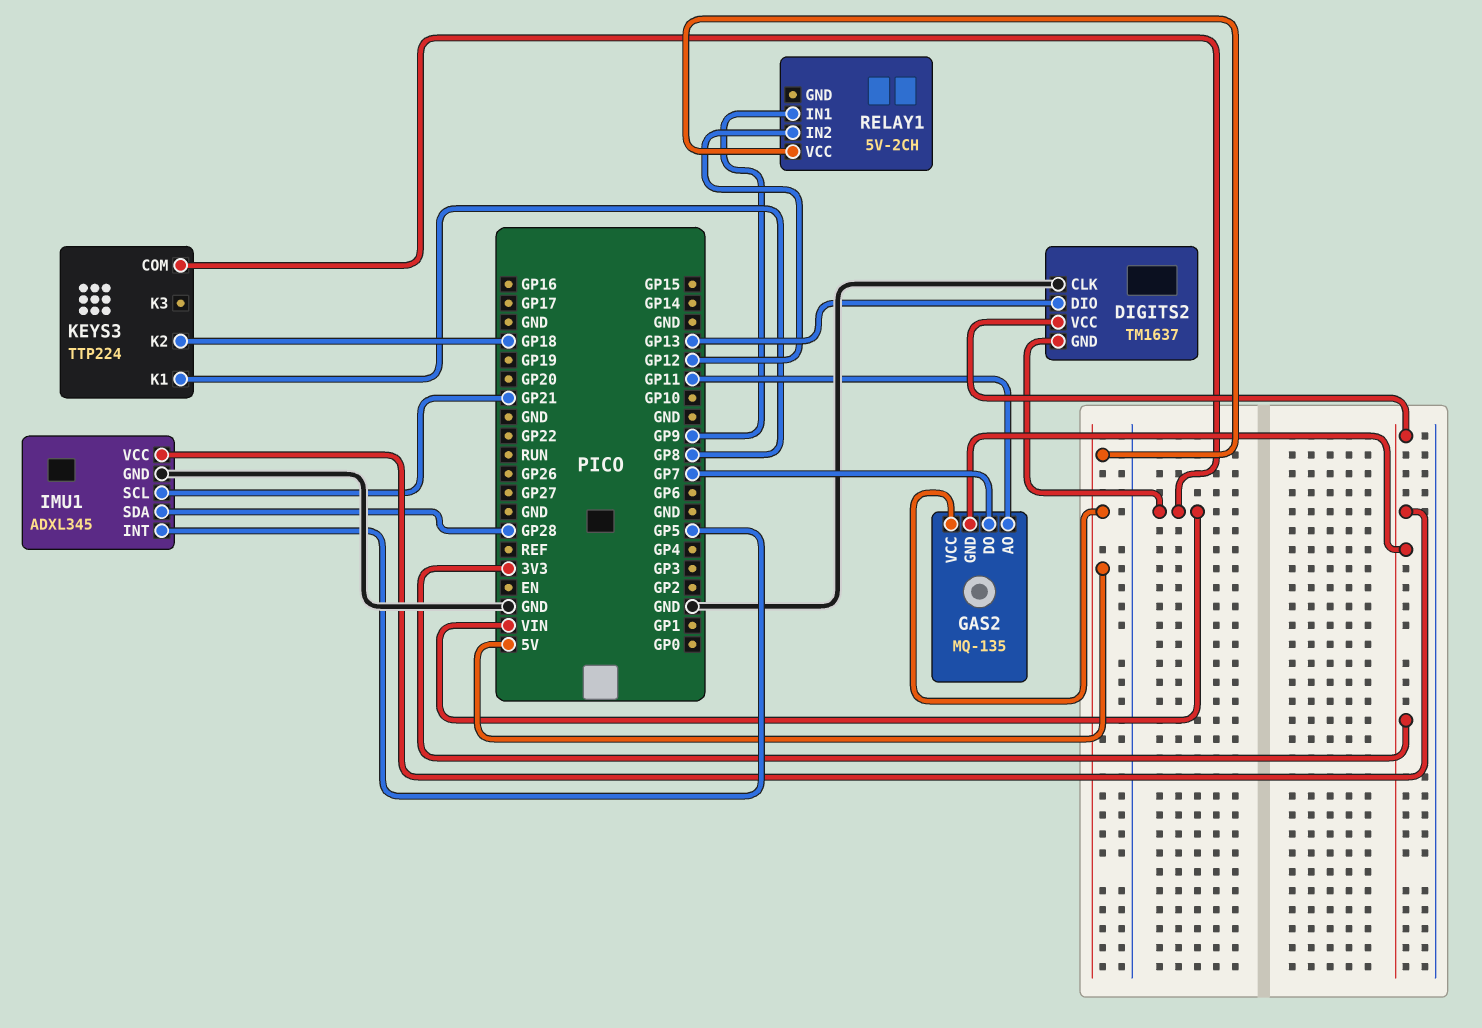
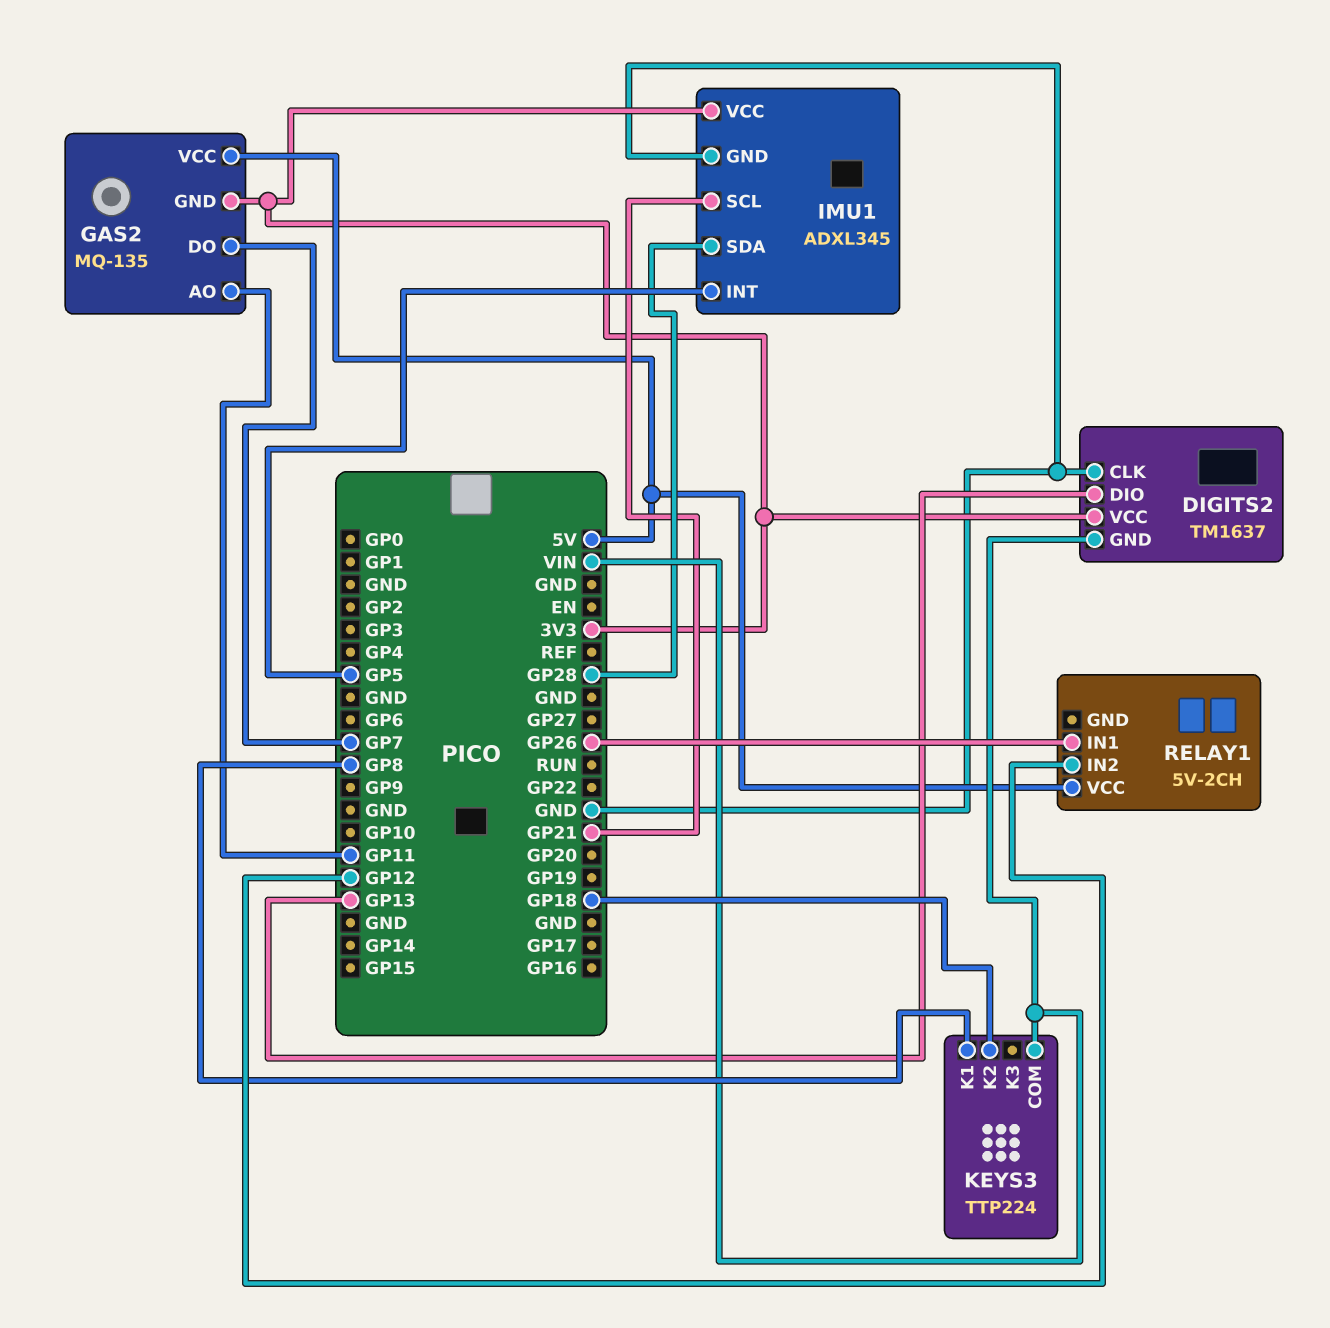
RELAY1 pin IN1: GP9 -> GP26

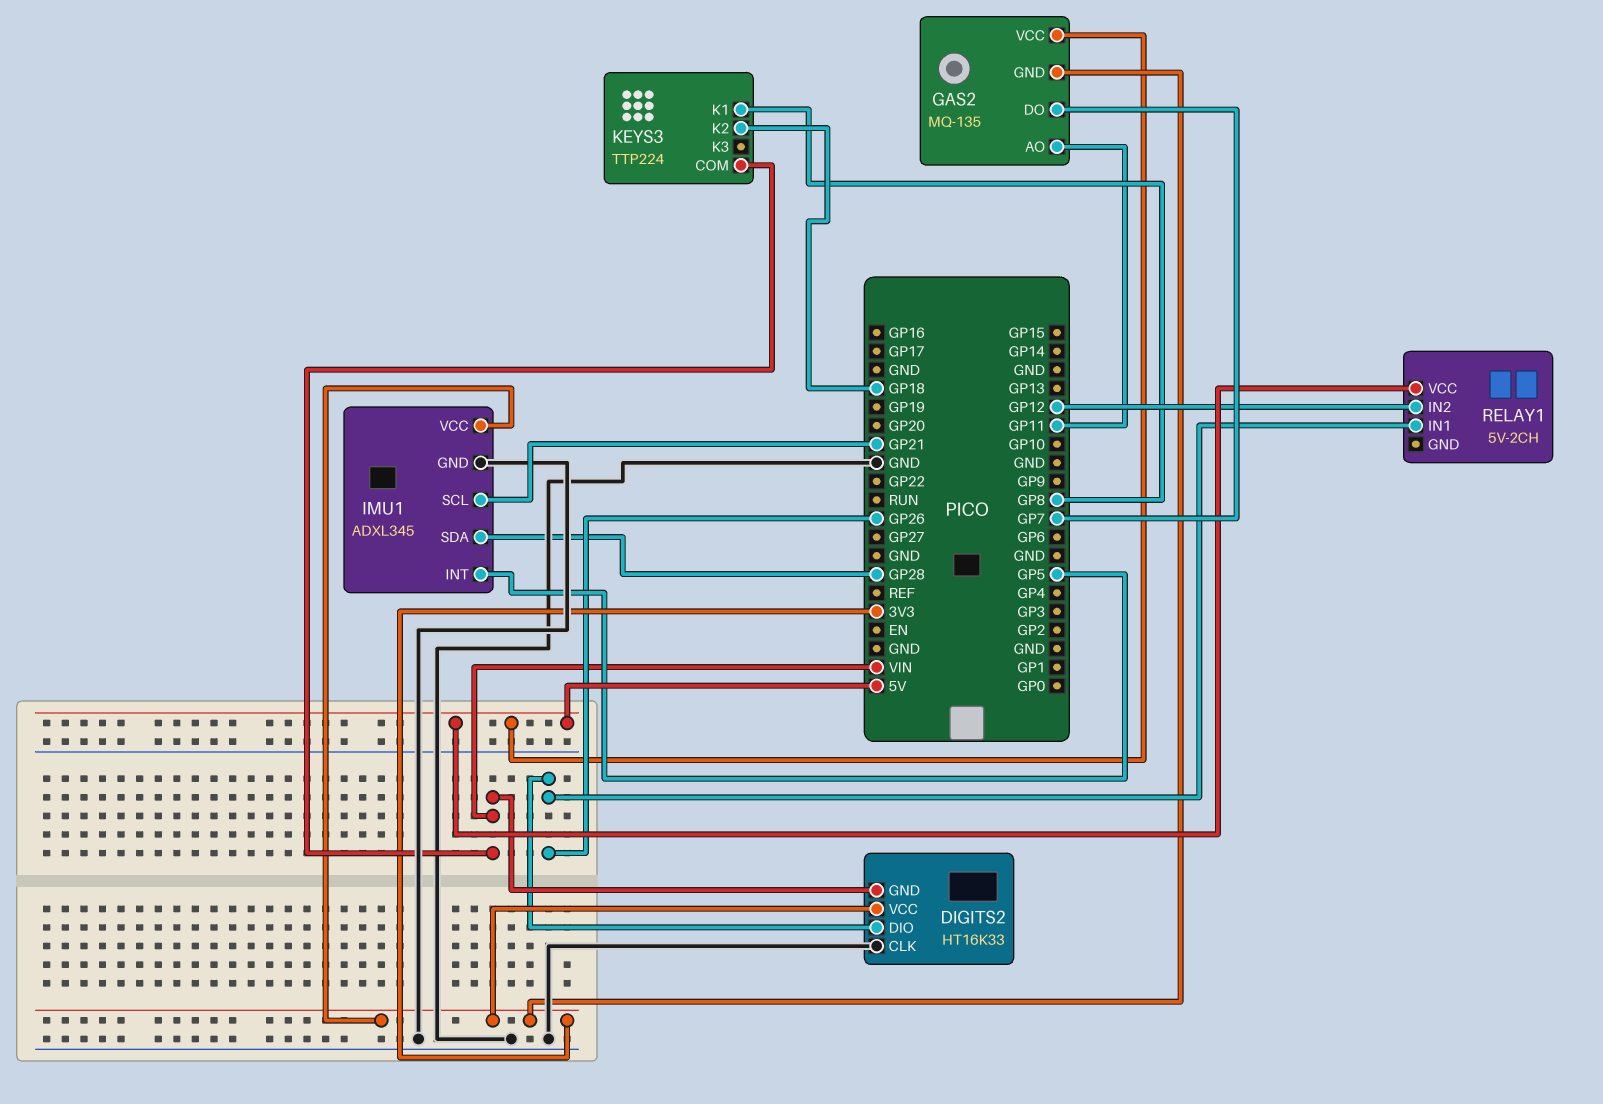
DIGITS2: TM1637 -> HT16K33
DIGITS2 pin DIO: GP13 -> GP26

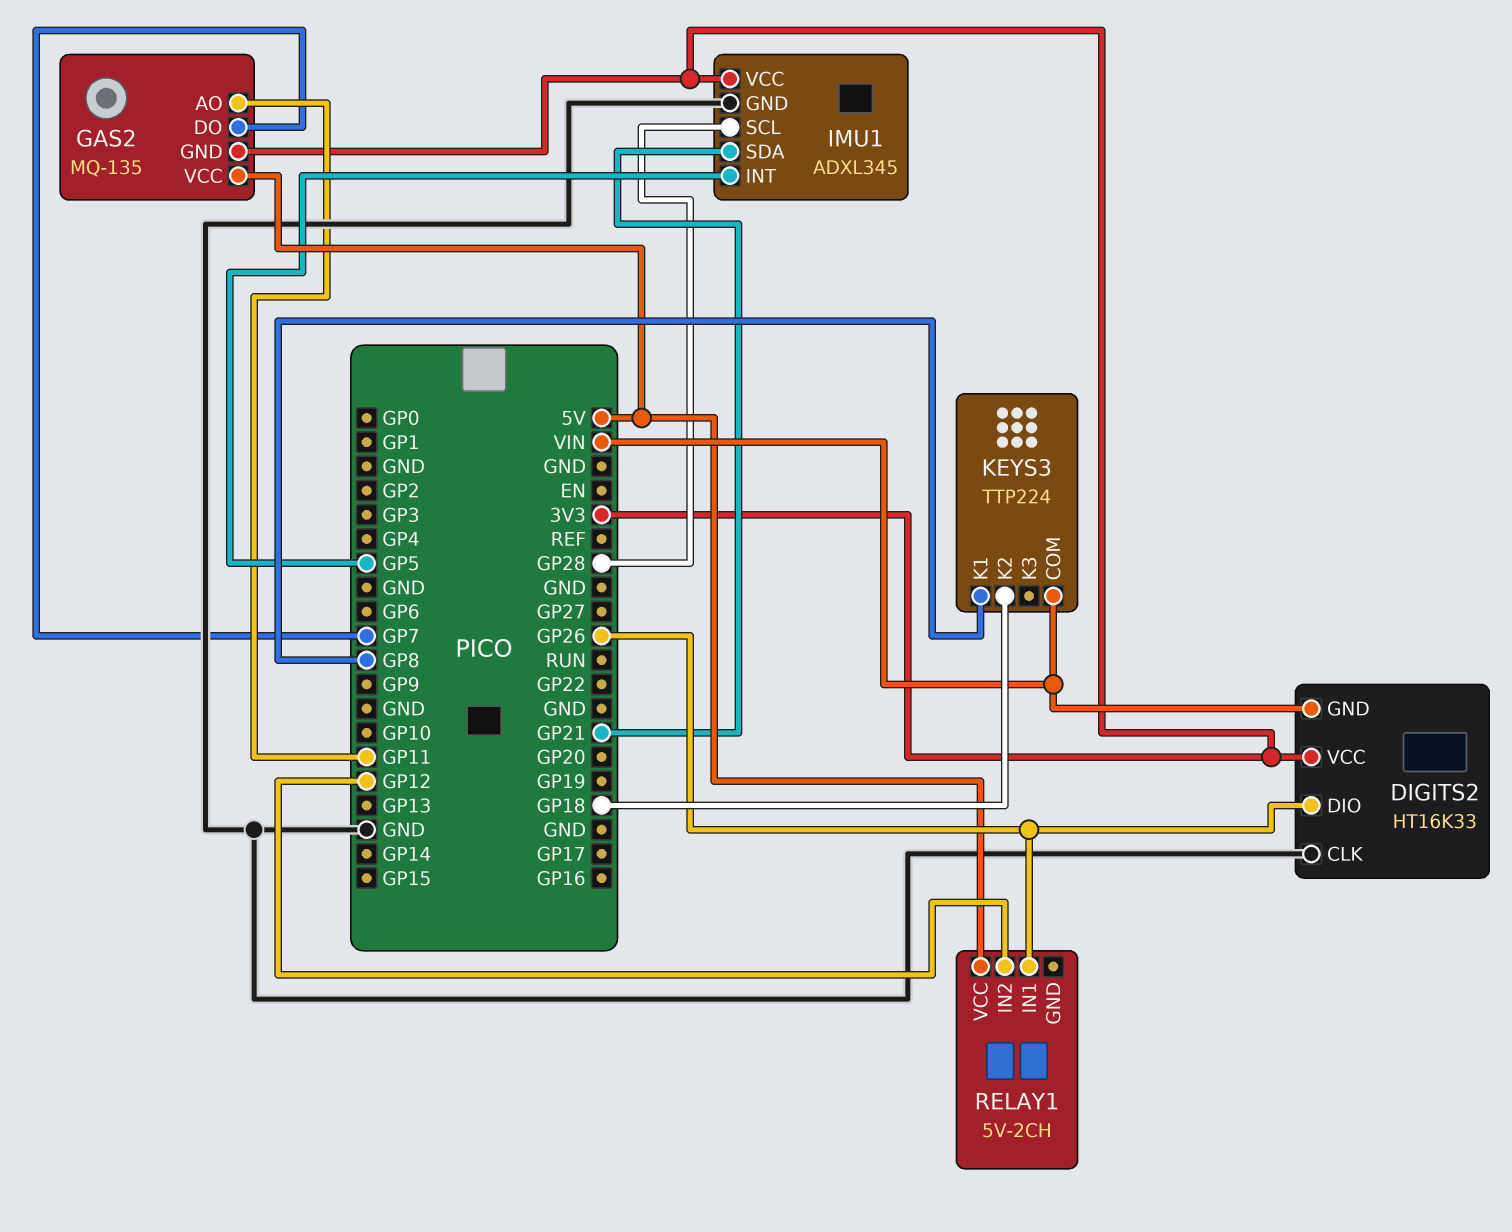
IMU1 pin SCL: GP21 -> GP28
IMU1 pin SDA: GP28 -> GP21

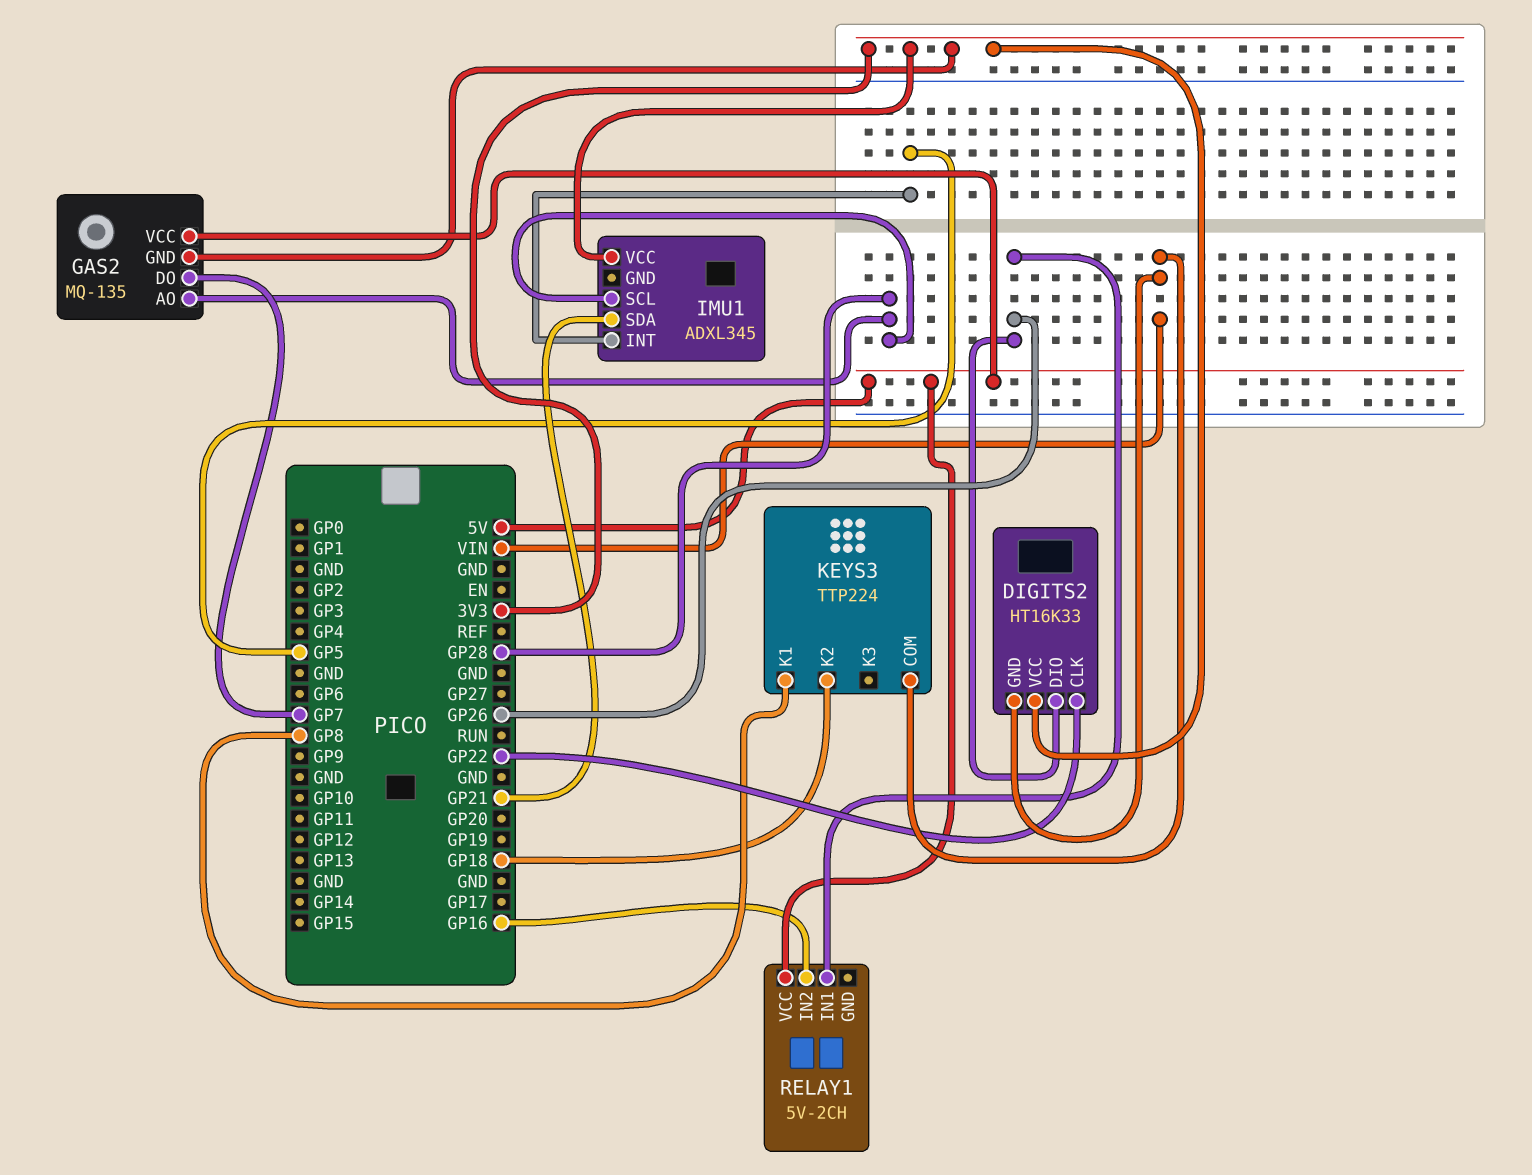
DIGITS2 pin CLK: GND -> GP22
GAS2 pin AO: GP11 -> GP28
IMU1 pin GND: GND -> none
RELAY1 pin IN2: GP12 -> GP16

